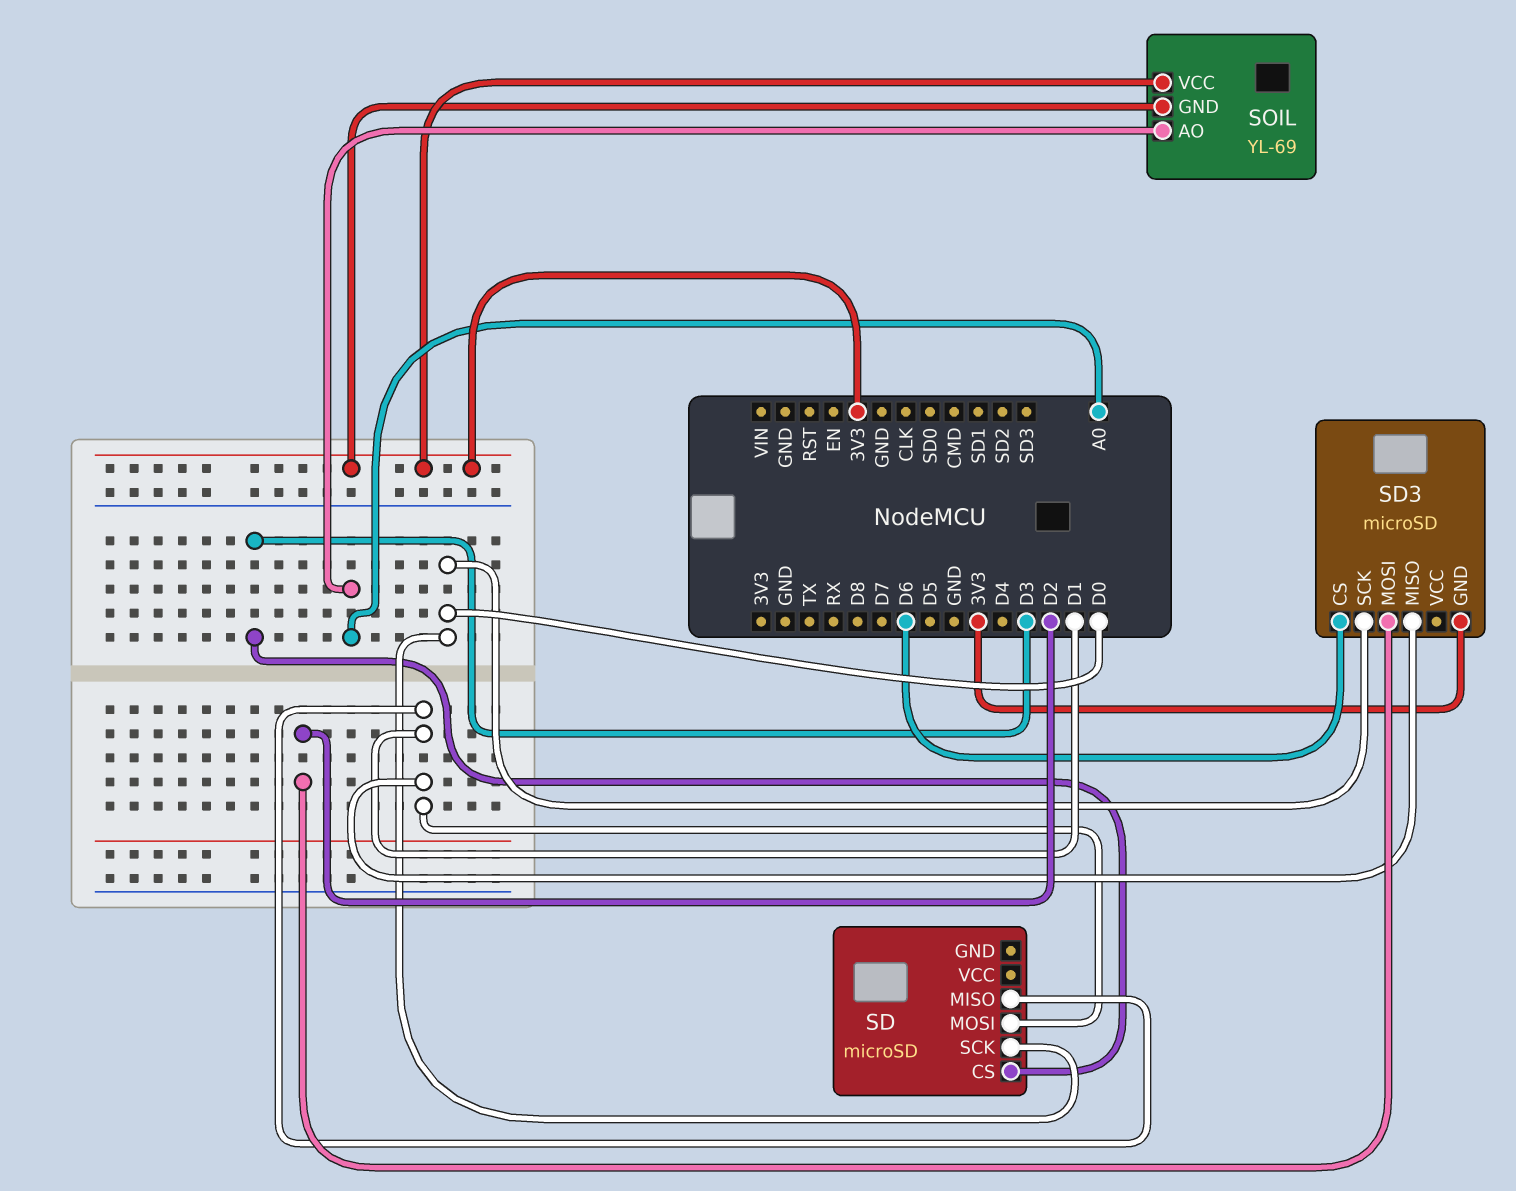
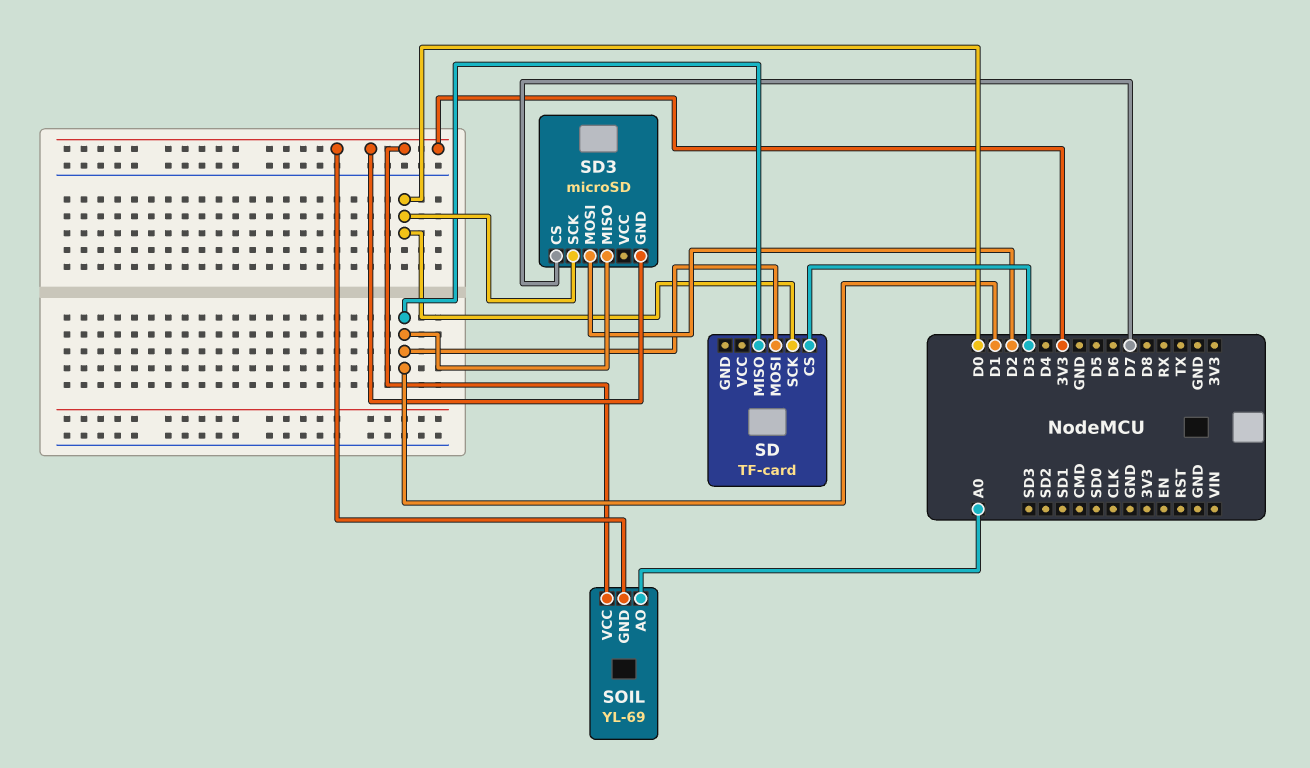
SD: microSD -> TF-card
SD3 pin CS: D6 -> D7

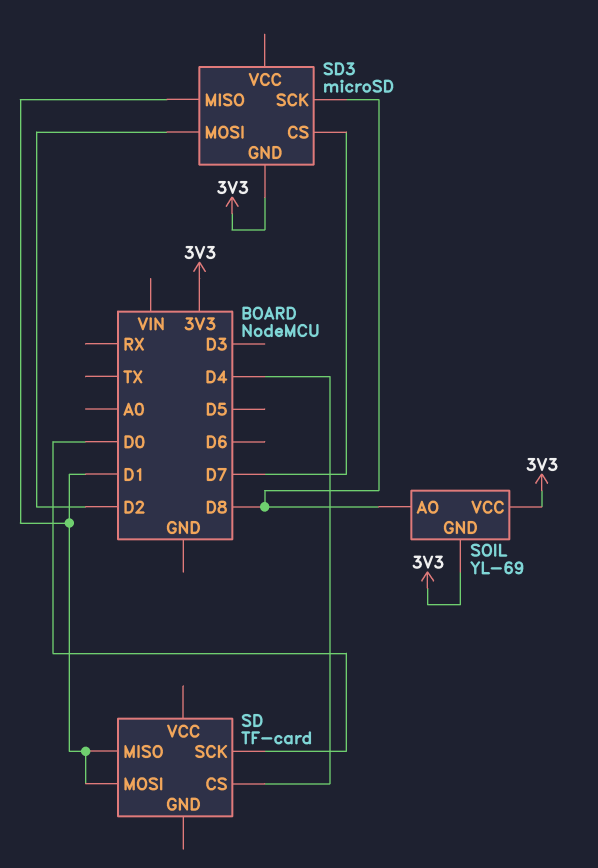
SD pin CS: D3 -> D4
SD3 pin SCK: D0 -> D8
SOIL pin AO: A0 -> D8

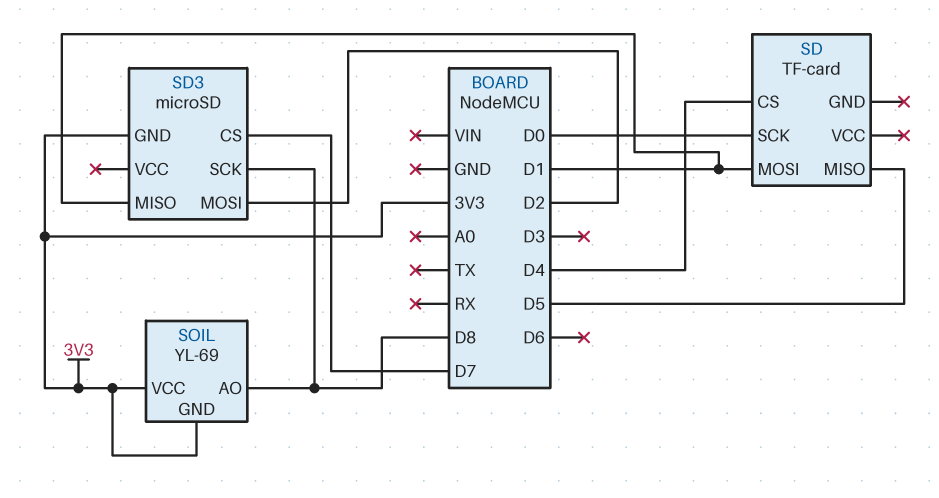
SD pin MISO: D1 -> D5

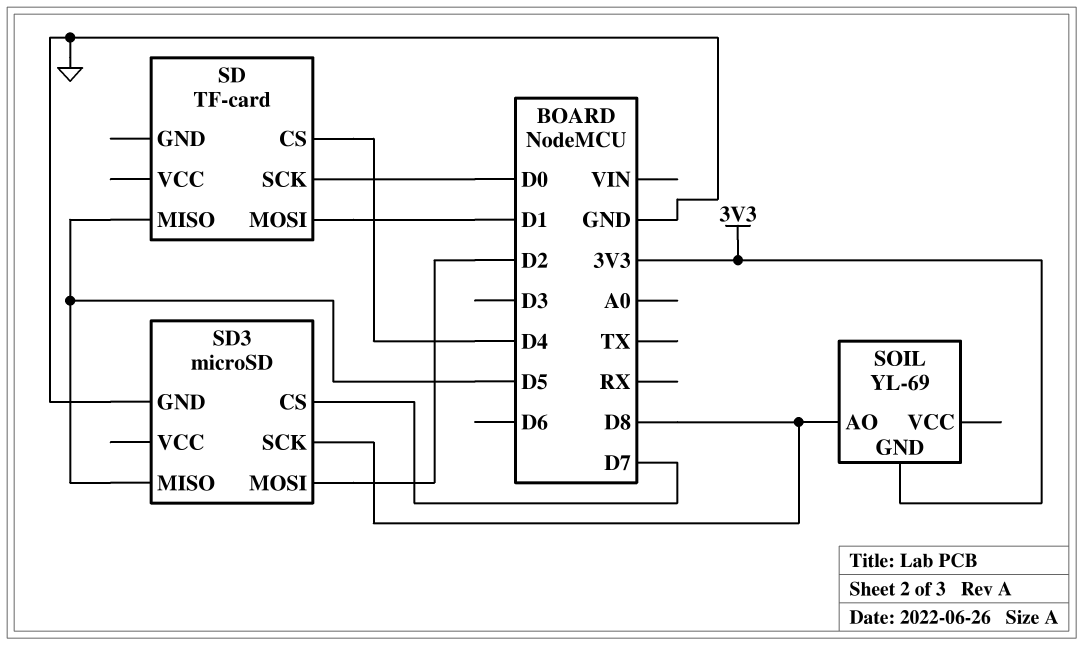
SD3 pin GND: 3V3 -> GND
SD3 pin MISO: D1 -> D5
SOIL pin VCC: 3V3 -> none

